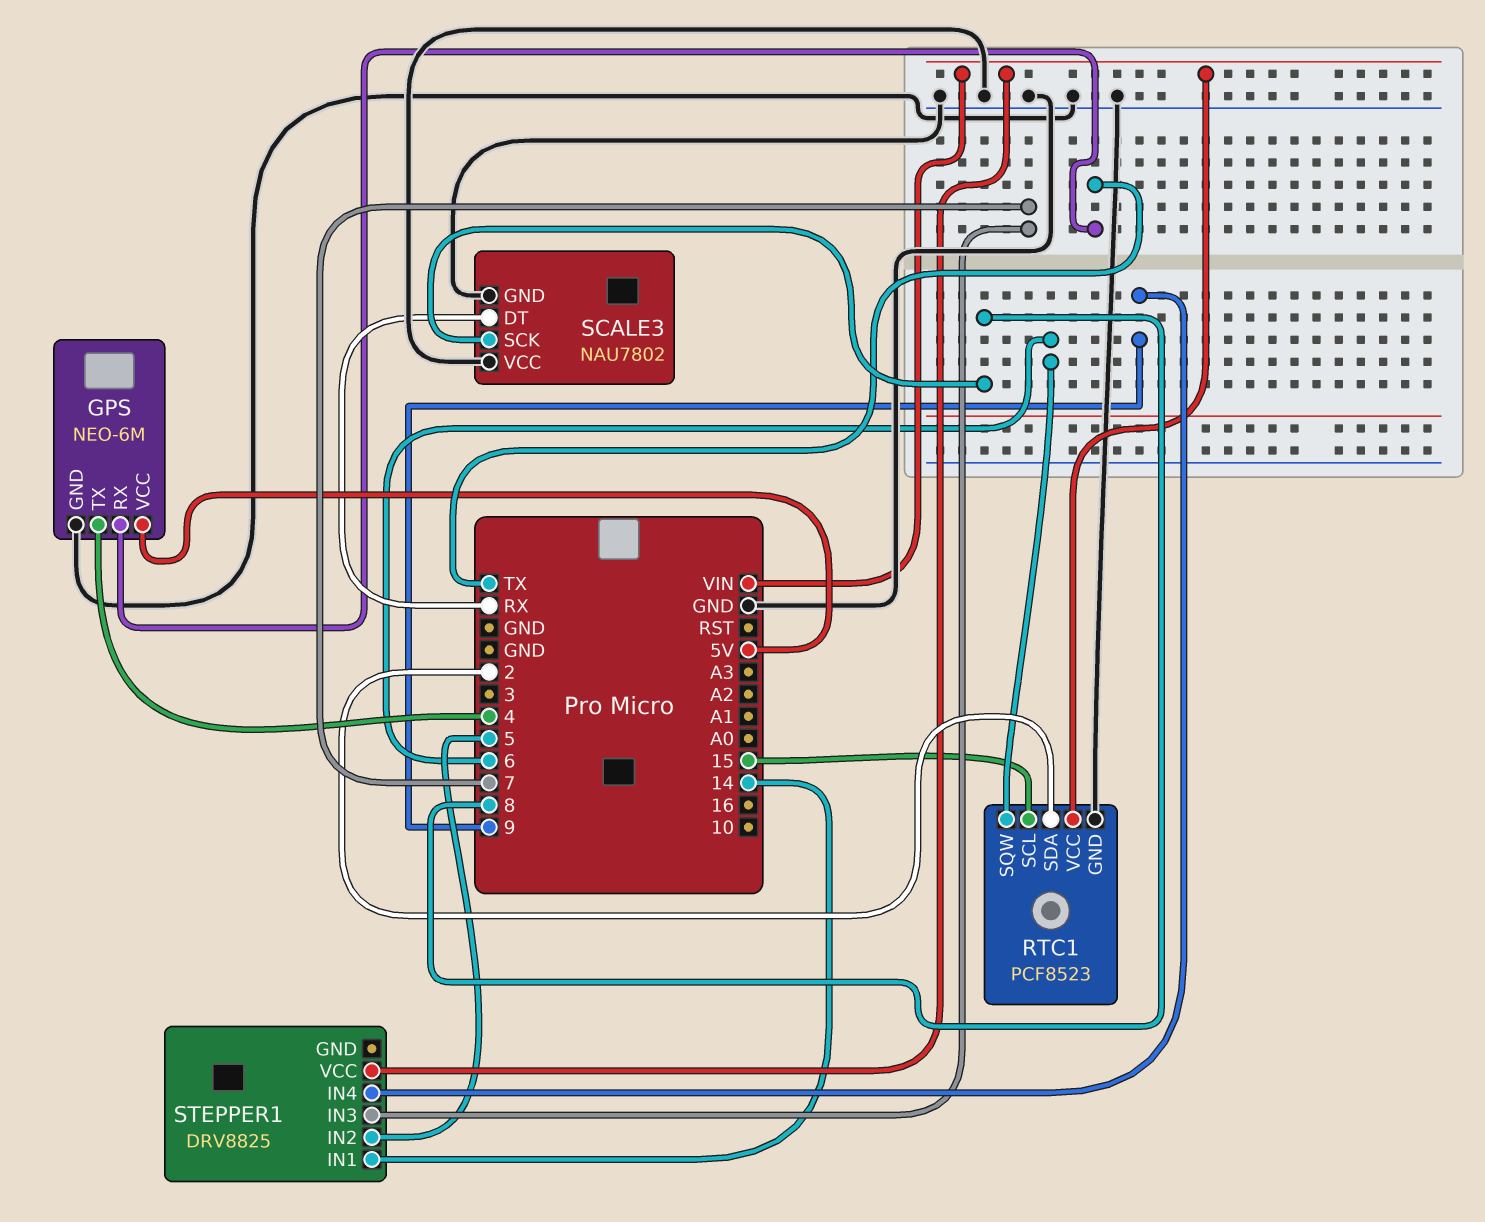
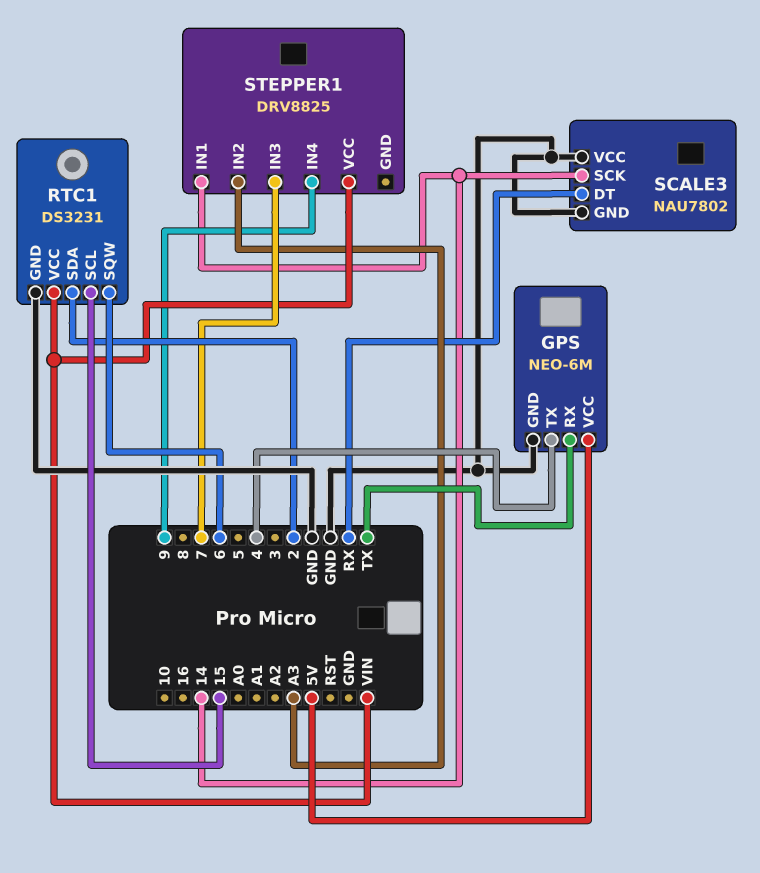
RTC1: PCF8523 -> DS3231
SCALE3 pin SCK: 8 -> 14
STEPPER1 pin IN2: 5 -> A3

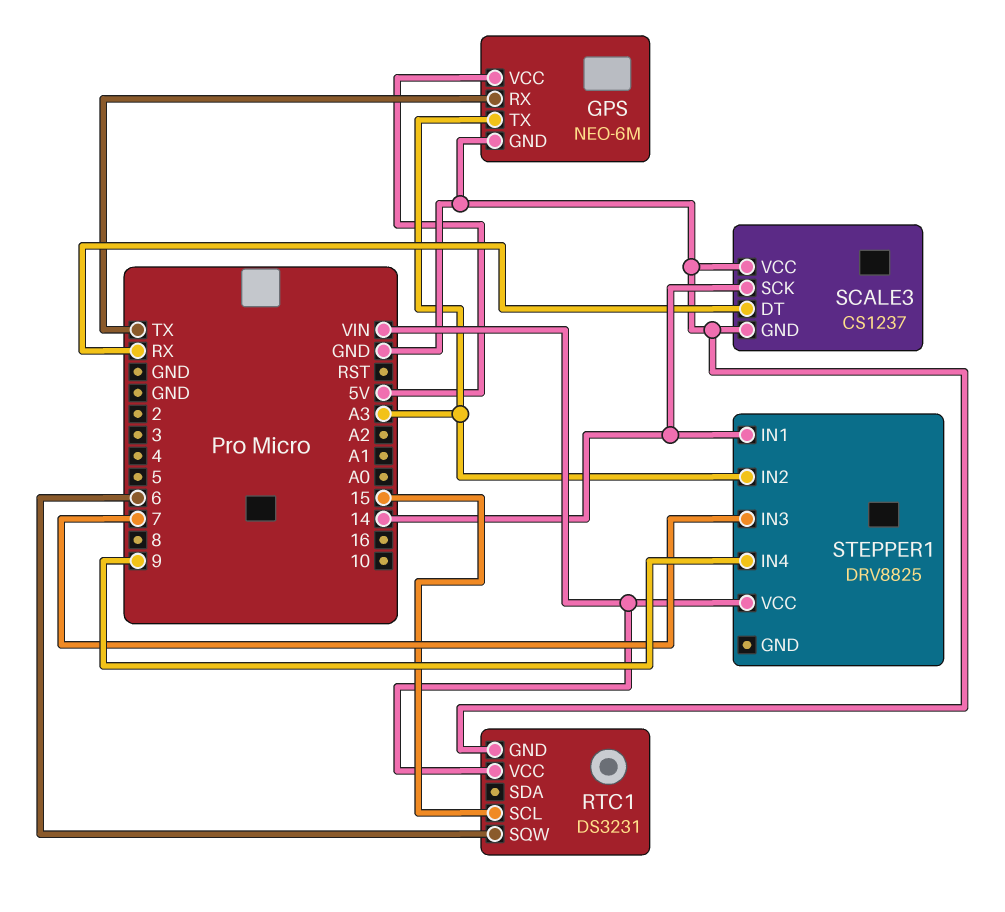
GPS pin TX: 4 -> A3
RTC1 pin SDA: 2 -> none
SCALE3: NAU7802 -> CS1237

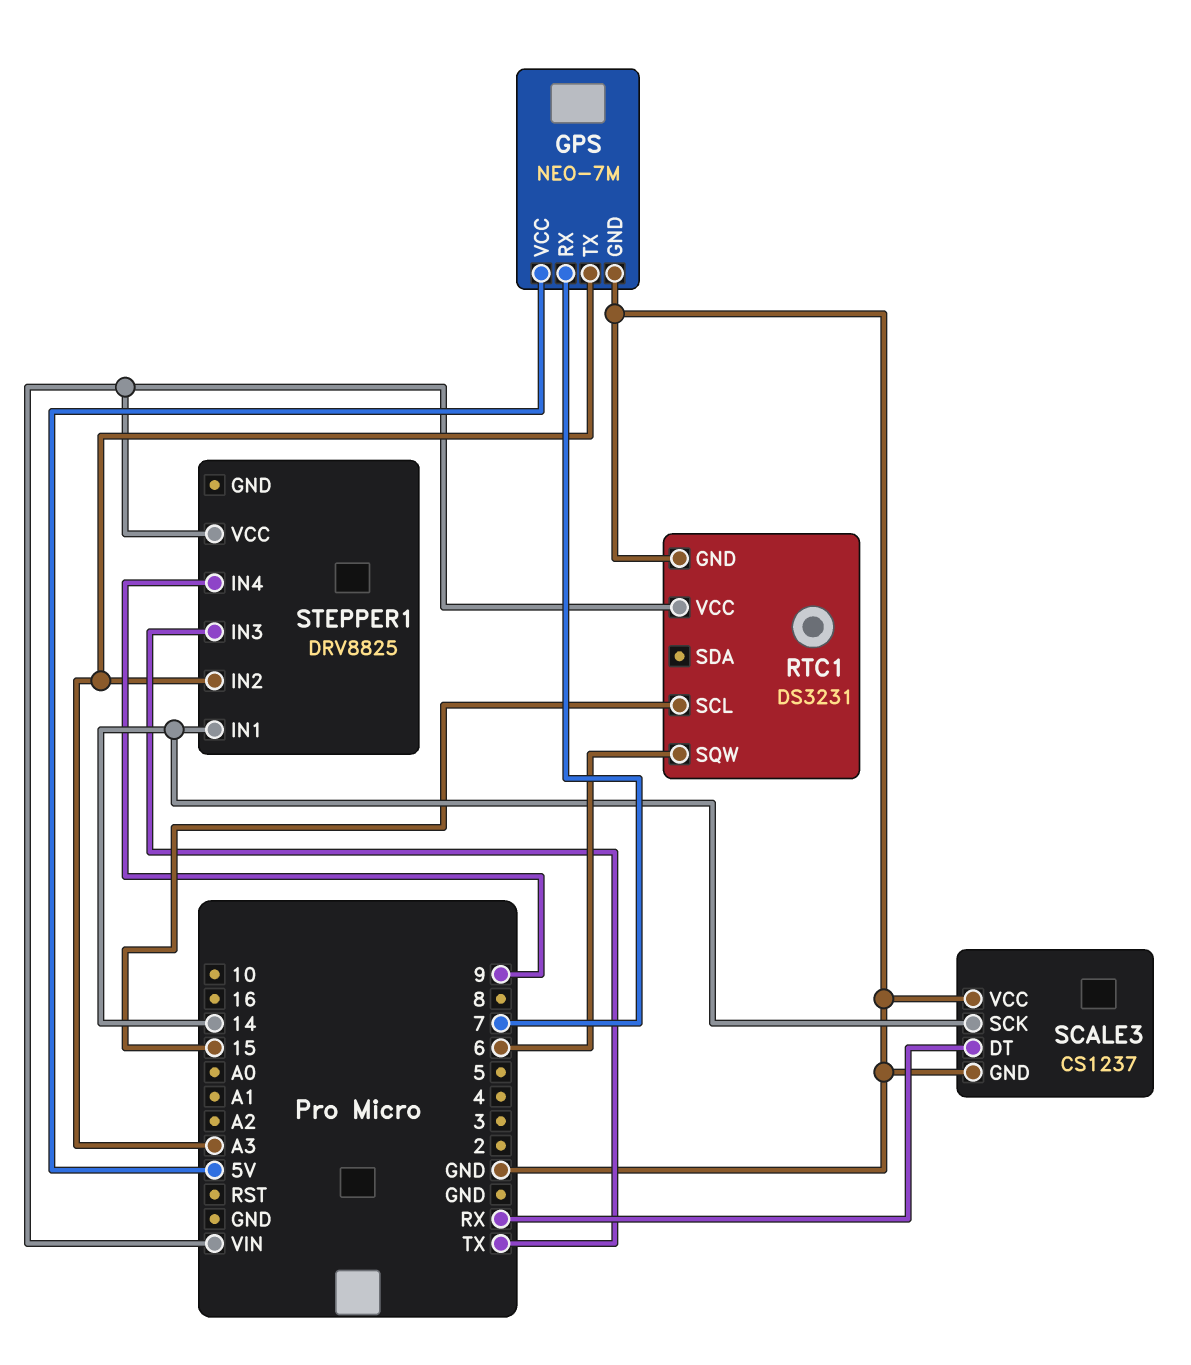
GPS: NEO-6M -> NEO-7M
GPS pin RX: TX -> 7
STEPPER1 pin IN3: 7 -> TX

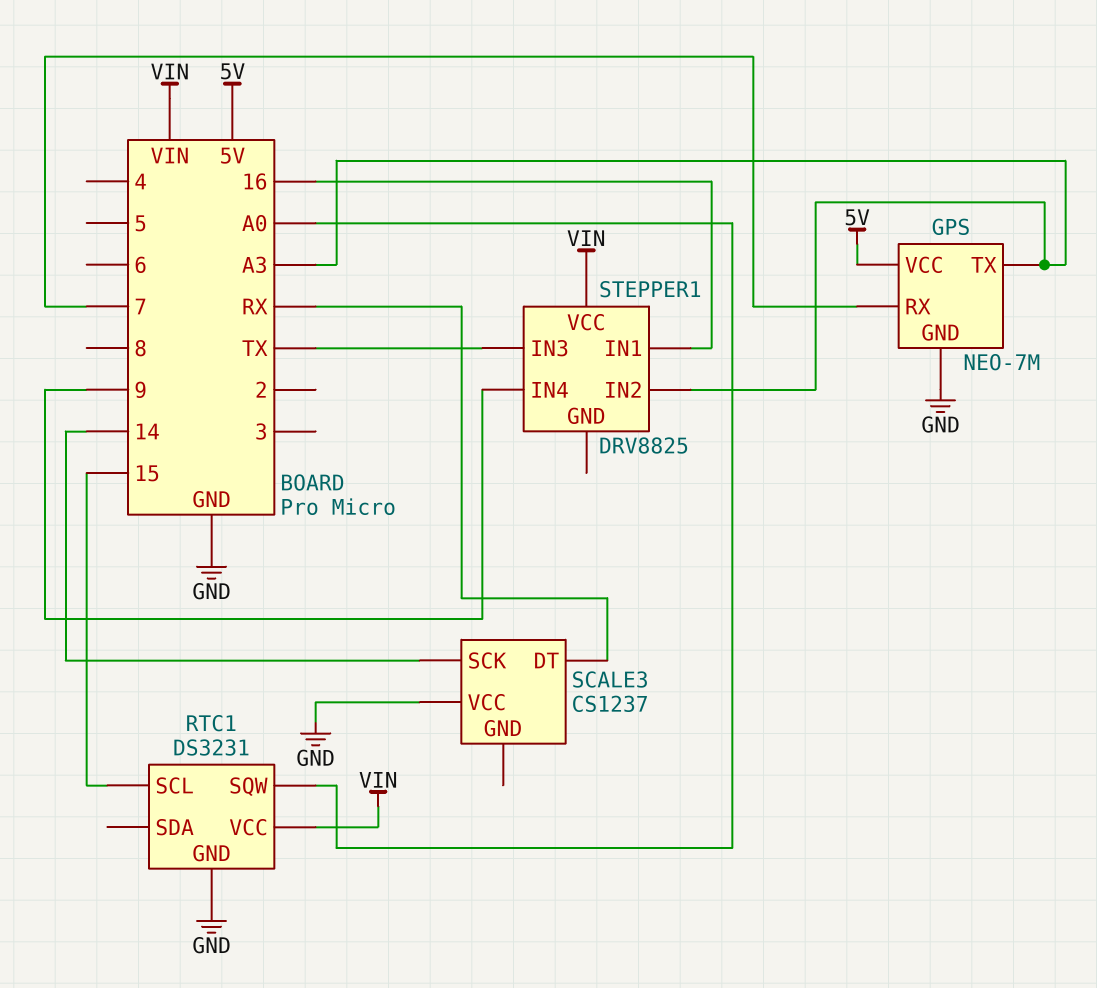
RTC1 pin SQW: 6 -> A0
SCALE3 pin GND: GND -> none
STEPPER1 pin IN1: 14 -> 16

